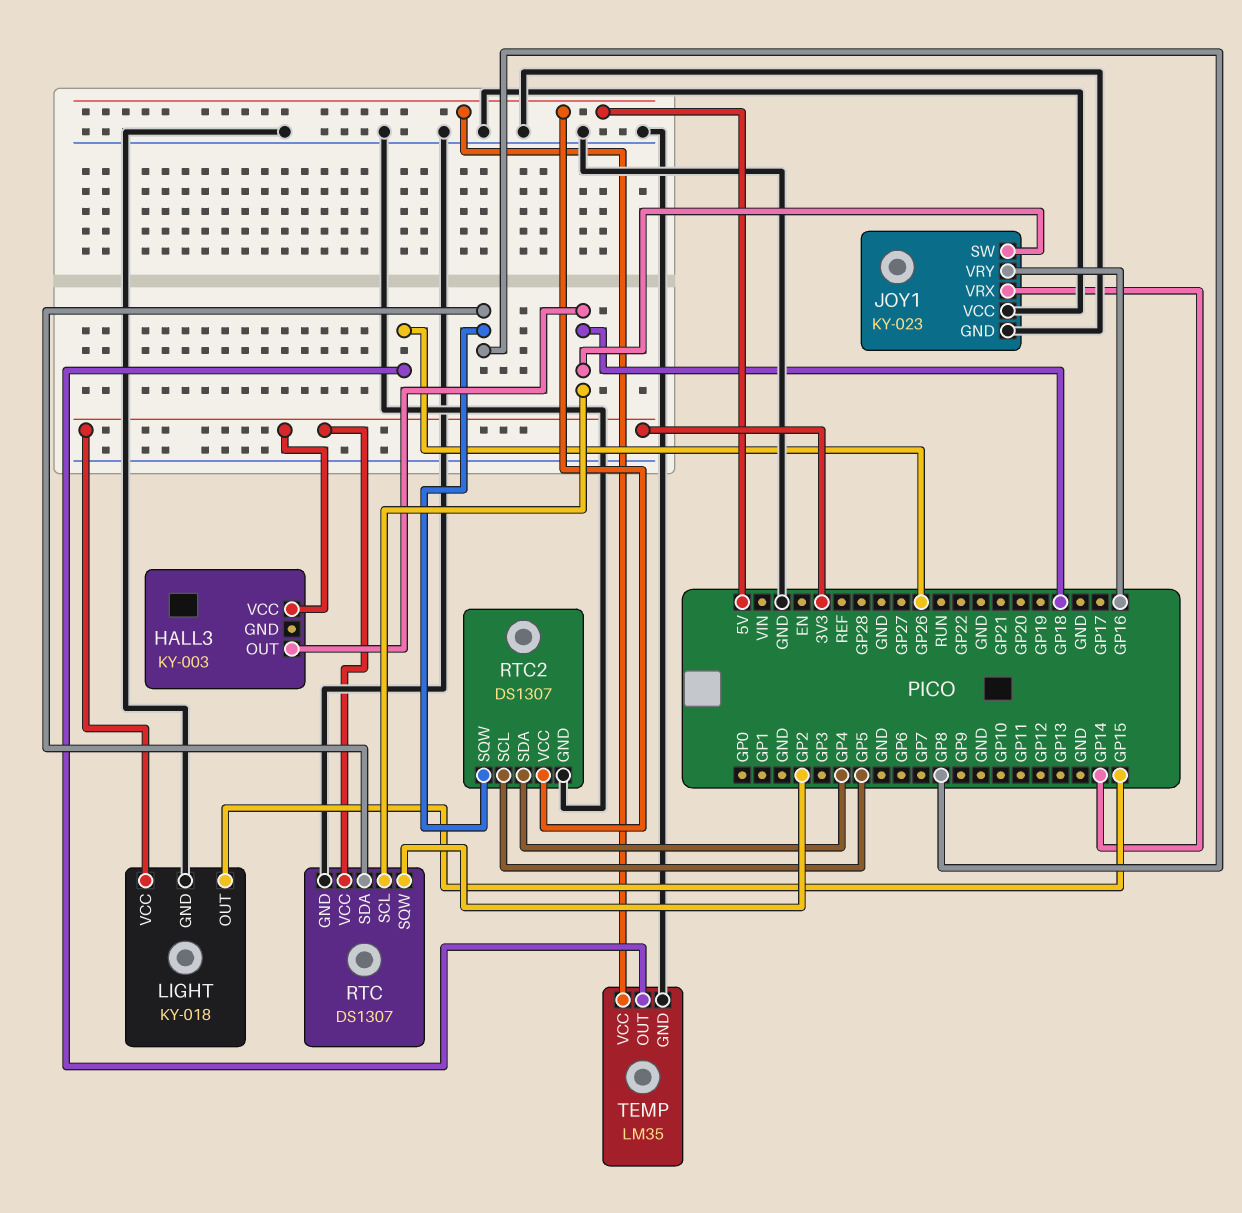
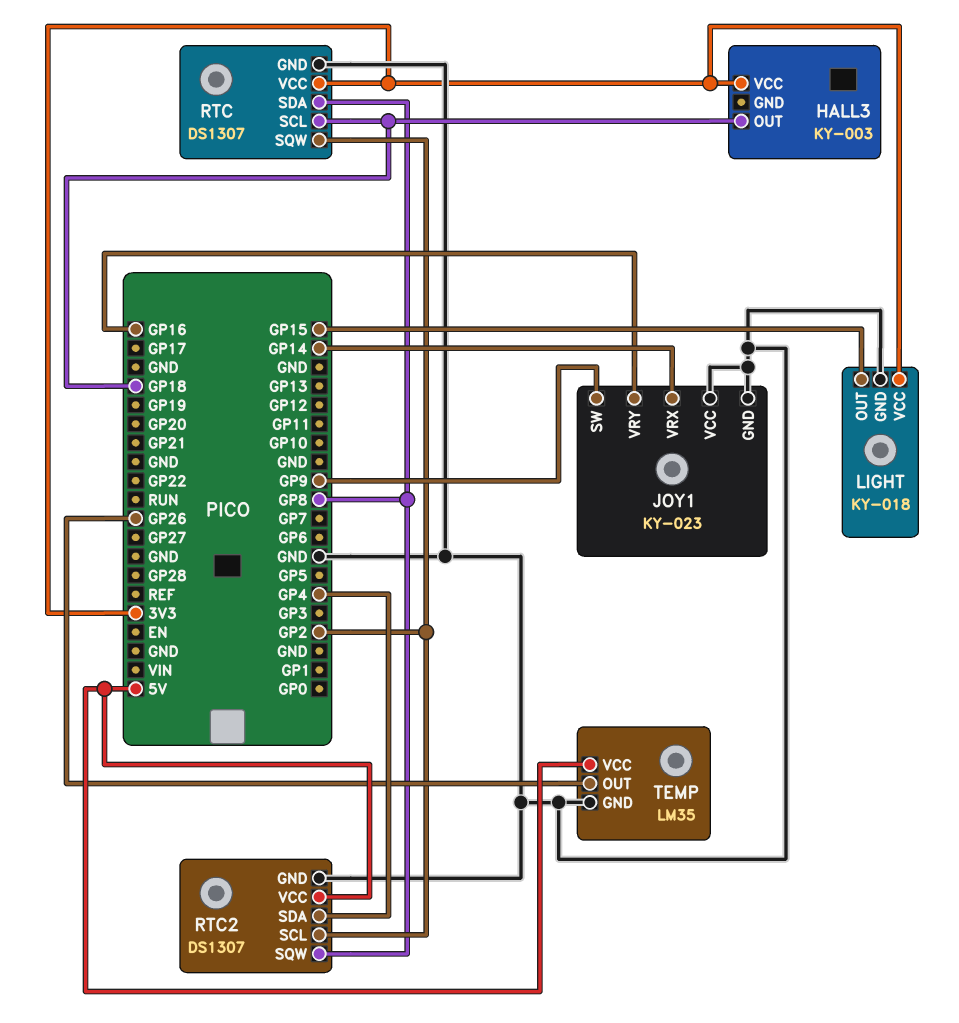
JOY1 pin SW: GP18 -> GP9
RTC2 pin SCL: GP5 -> GP2

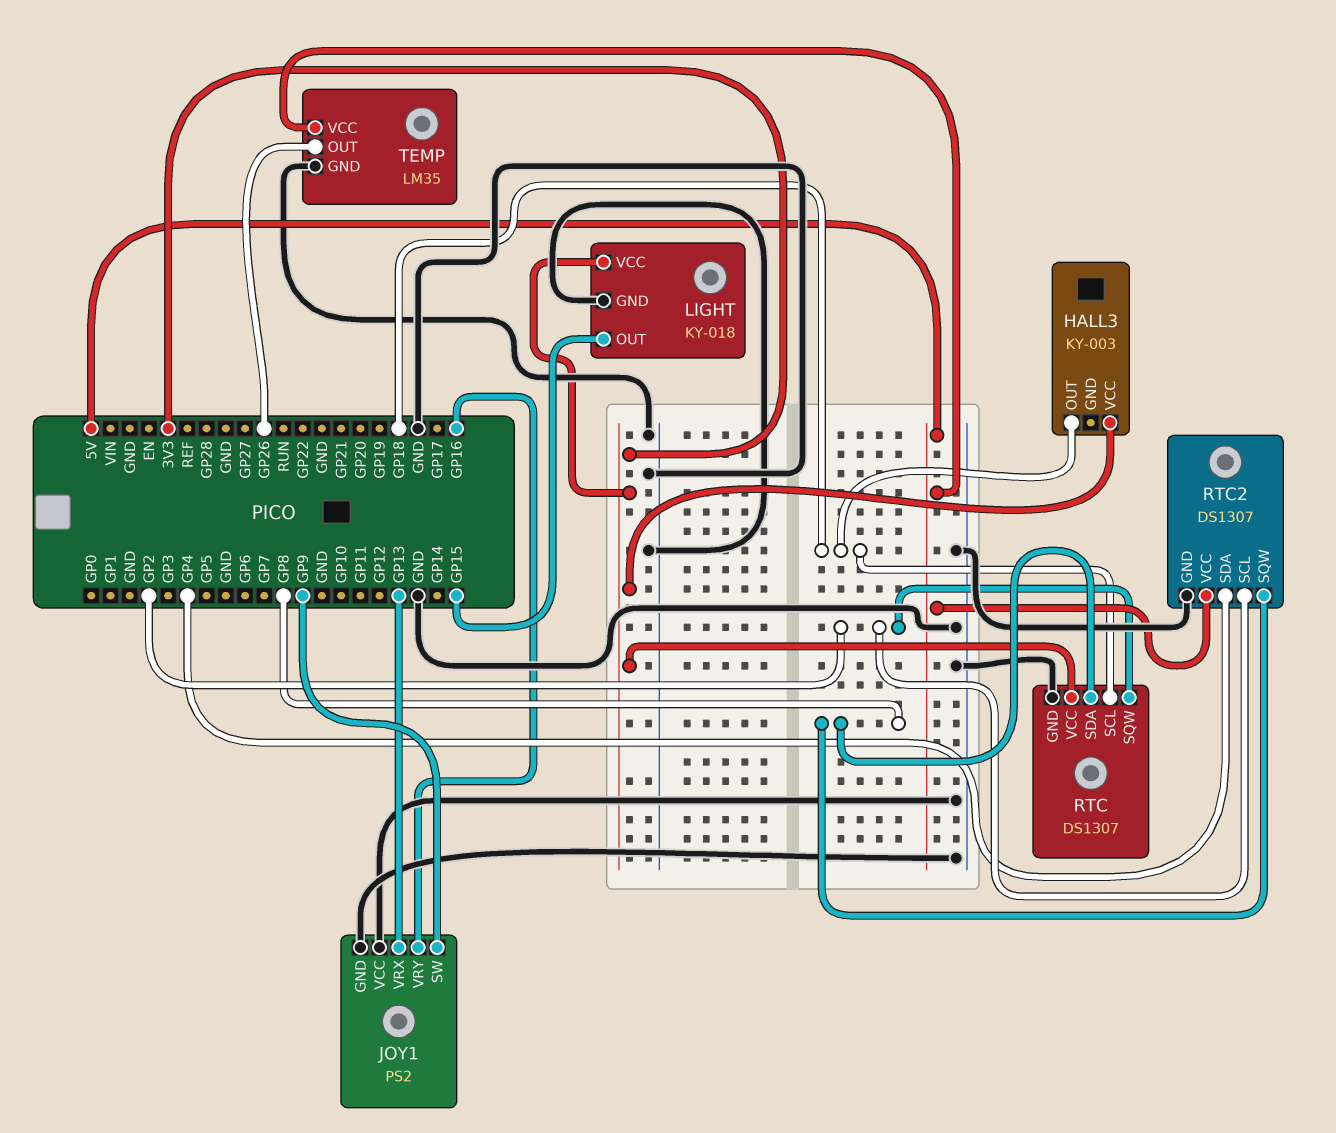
JOY1: KY-023 -> PS2
JOY1 pin VRX: GP14 -> GP13

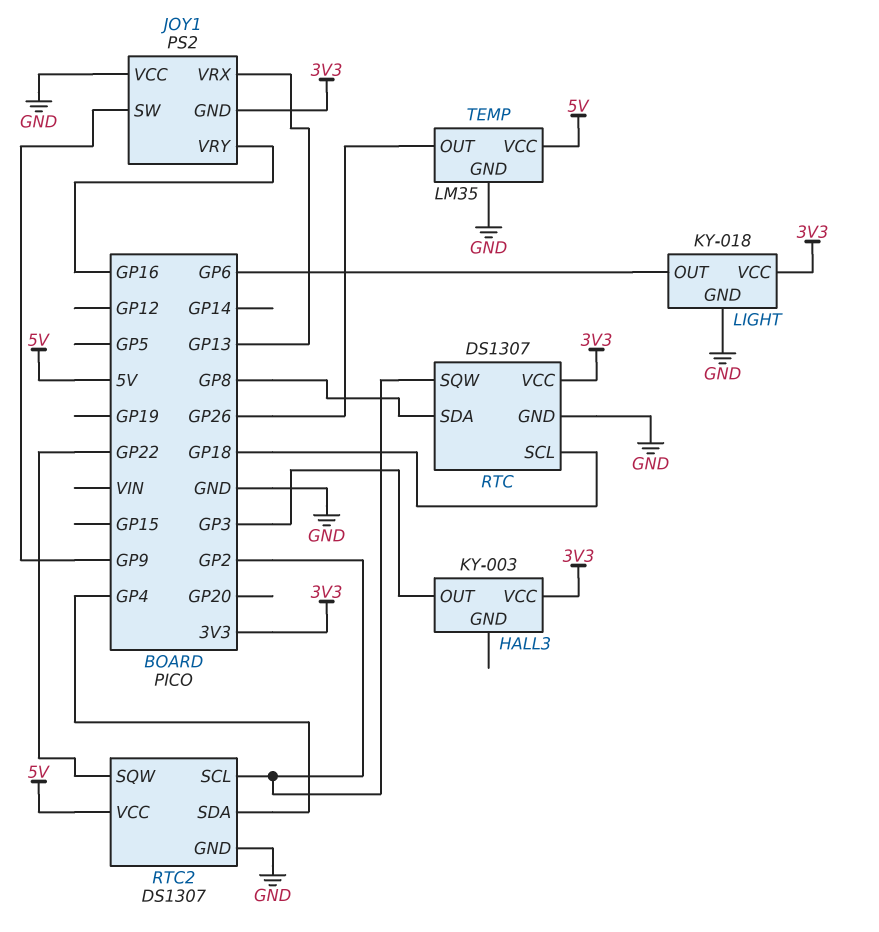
HALL3 pin OUT: GP18 -> GP3
JOY1 pin GND: GND -> 3V3
LIGHT pin OUT: GP15 -> GP6
RTC2 pin SQW: GP8 -> GP22

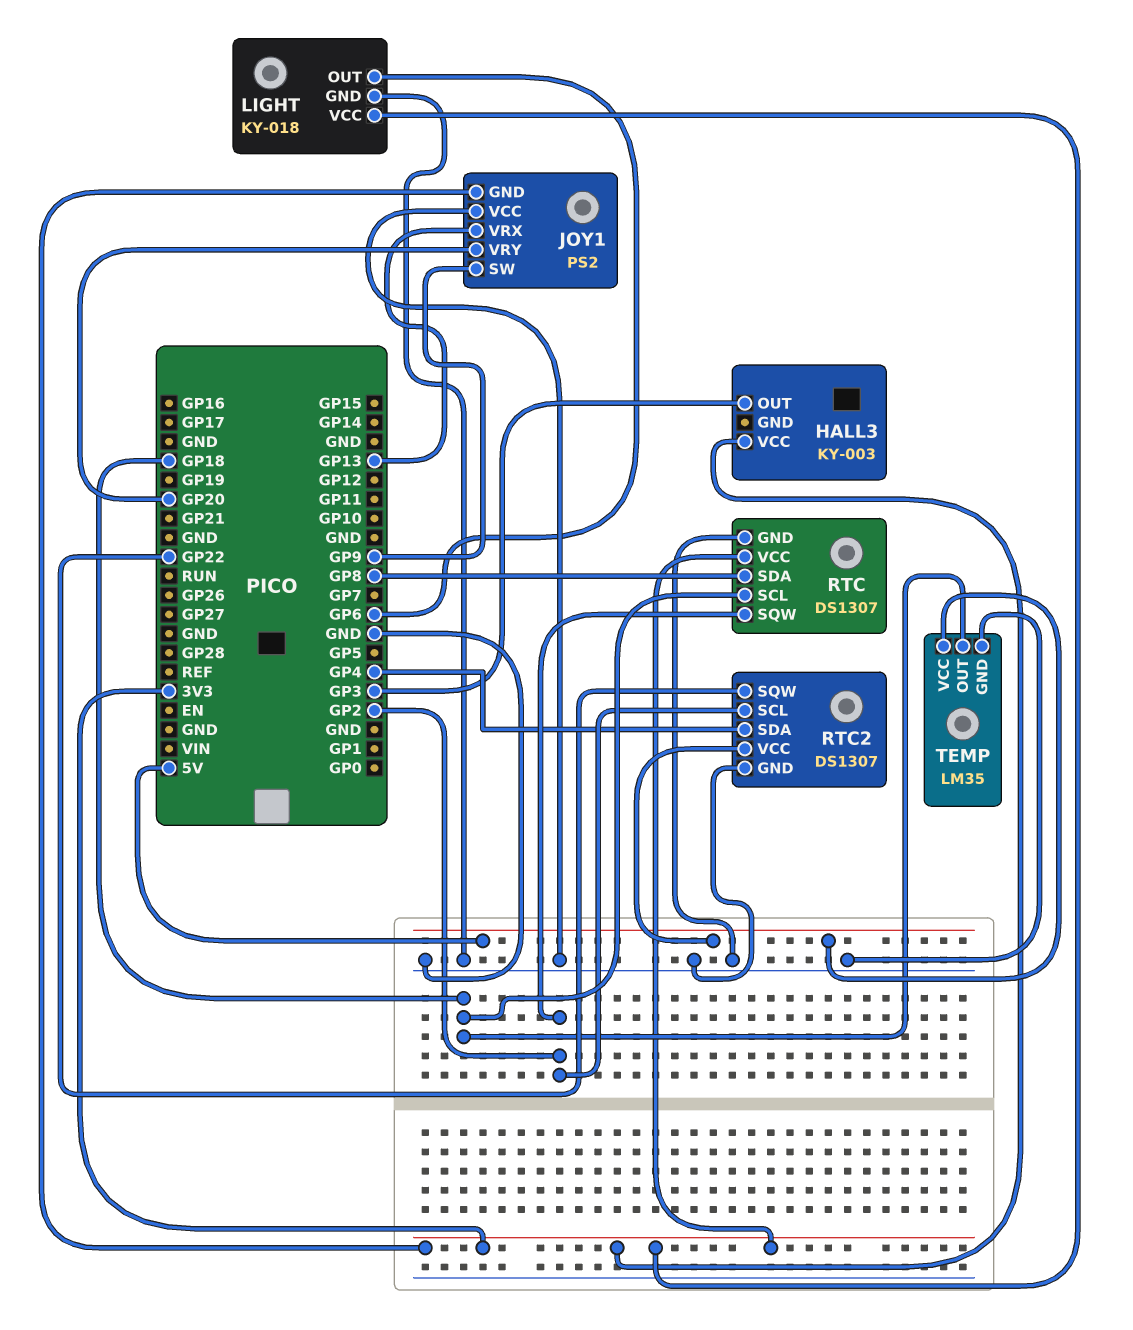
JOY1 pin VRY: GP16 -> GP20
TEMP pin OUT: GP26 -> GP18

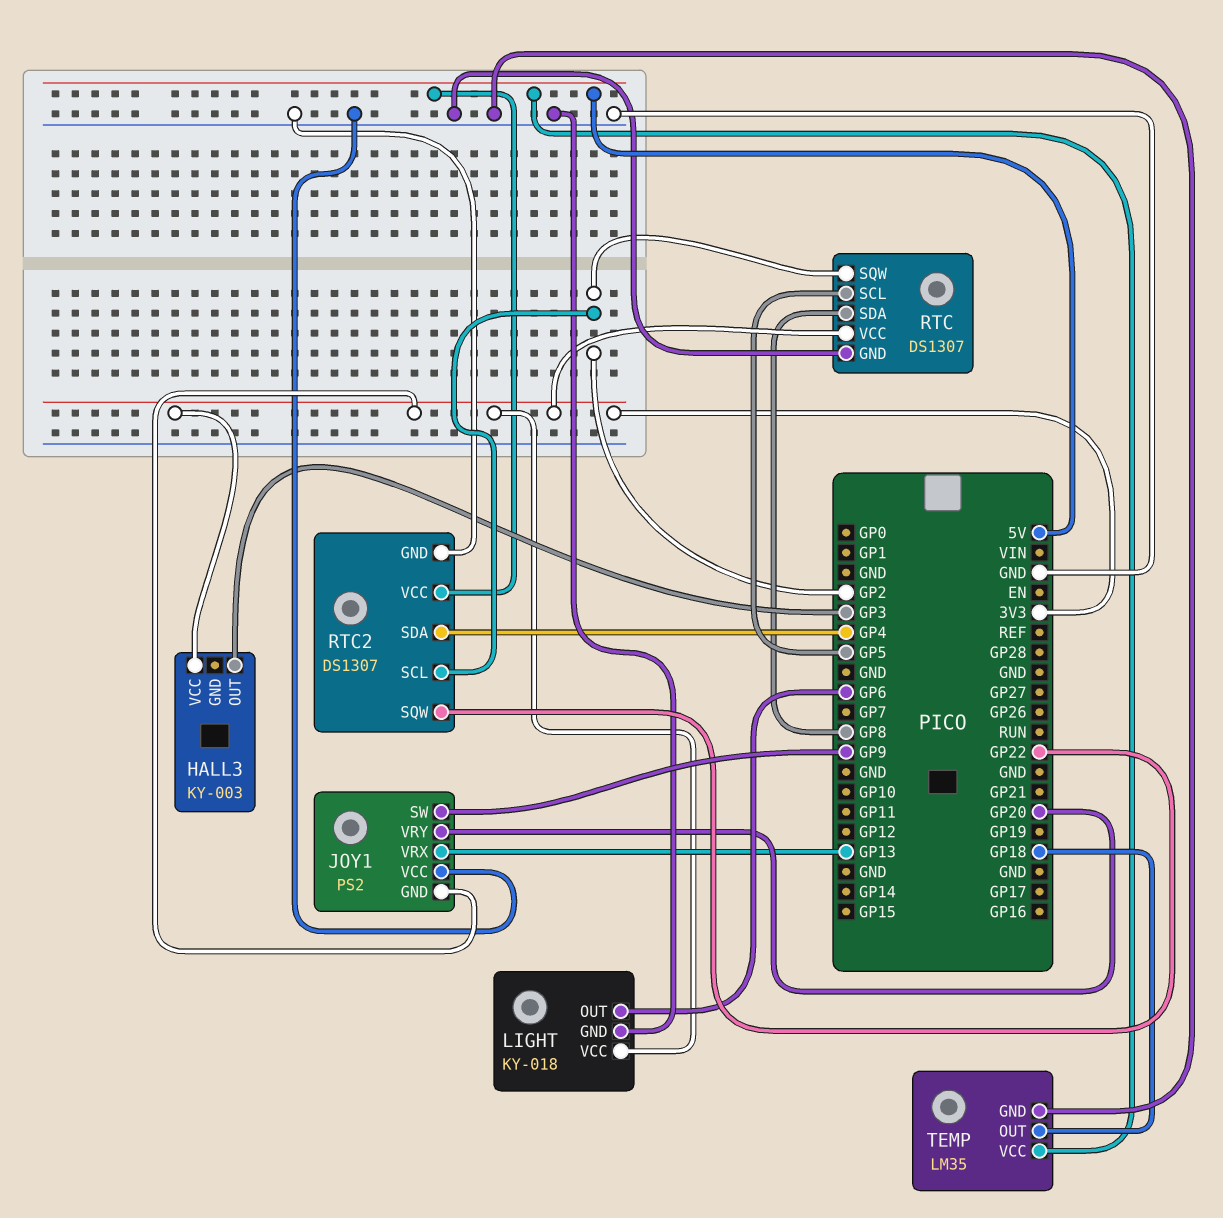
RTC pin SCL: GP18 -> GP5

